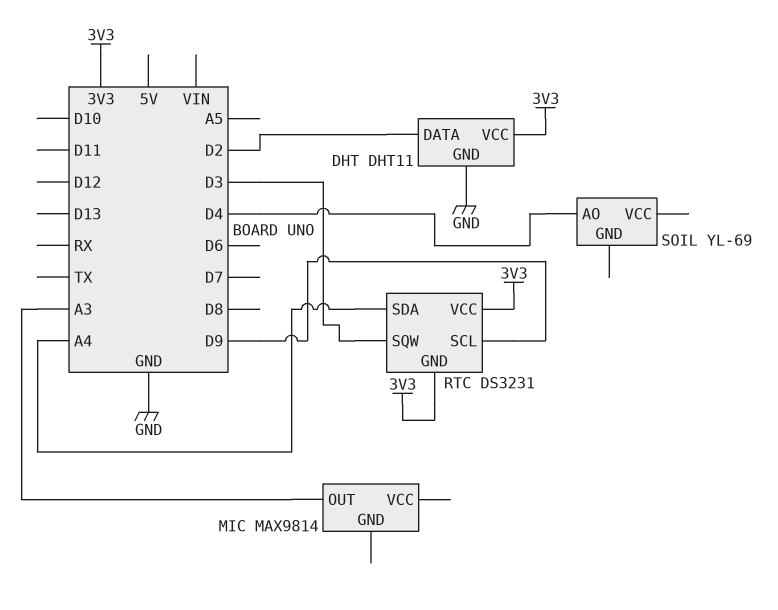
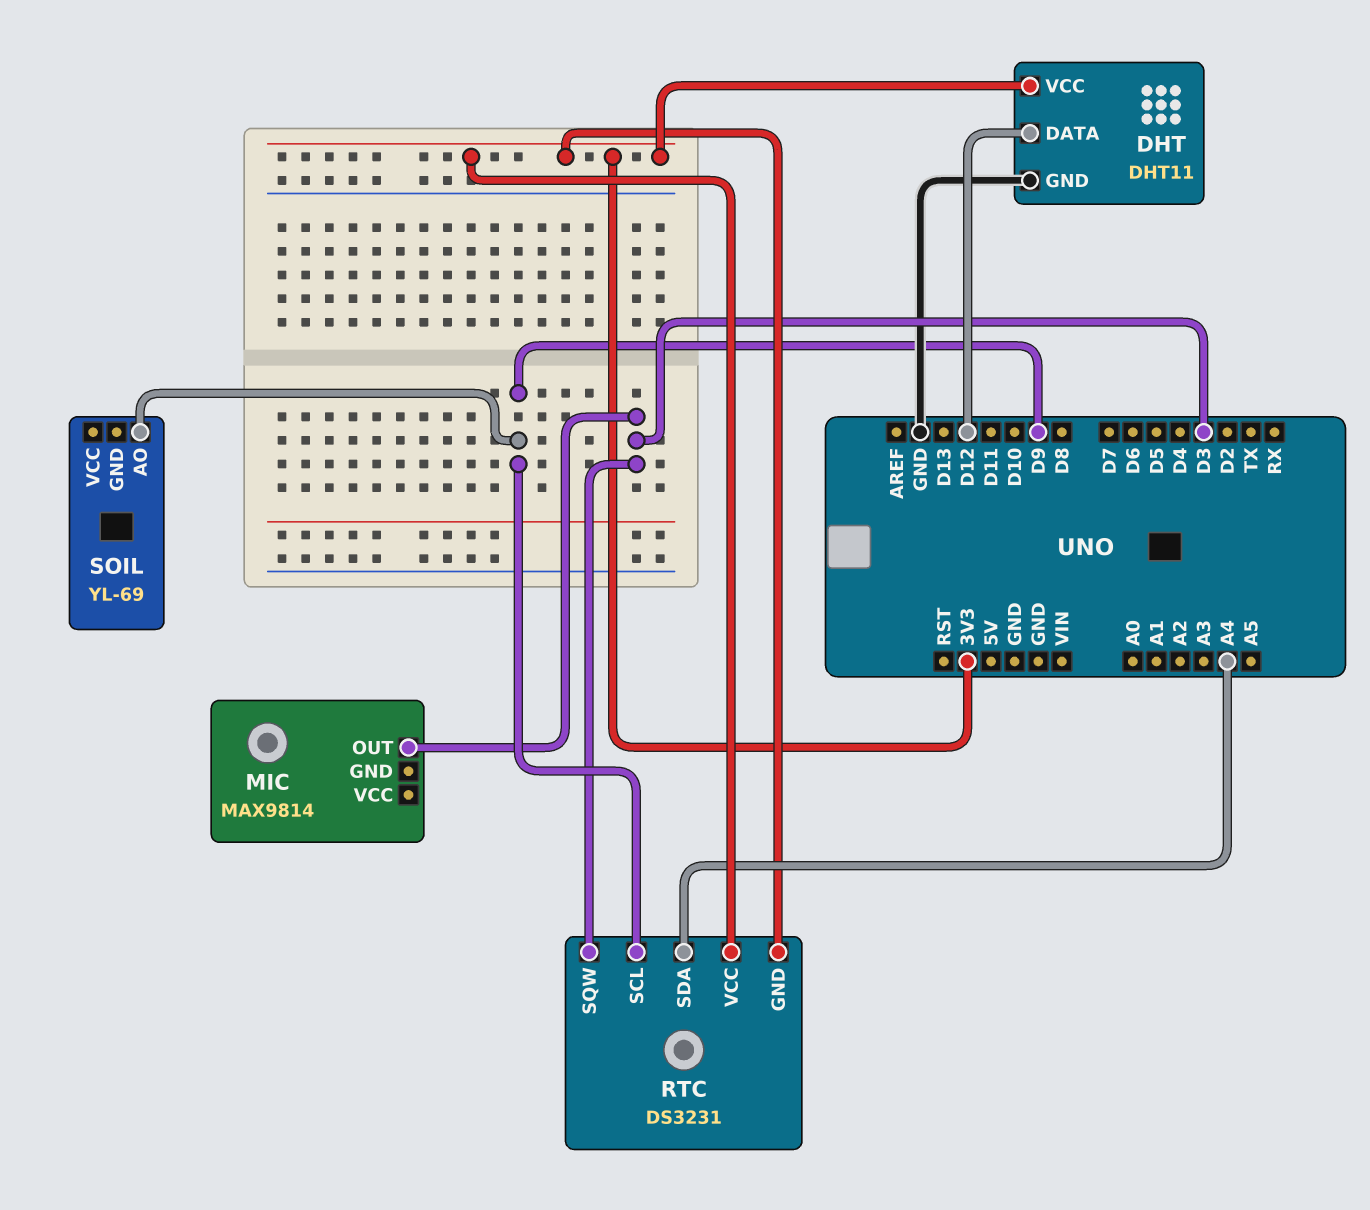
DHT pin DATA: D2 -> D12
MIC pin OUT: A3 -> D3
SOIL pin AO: D4 -> D9

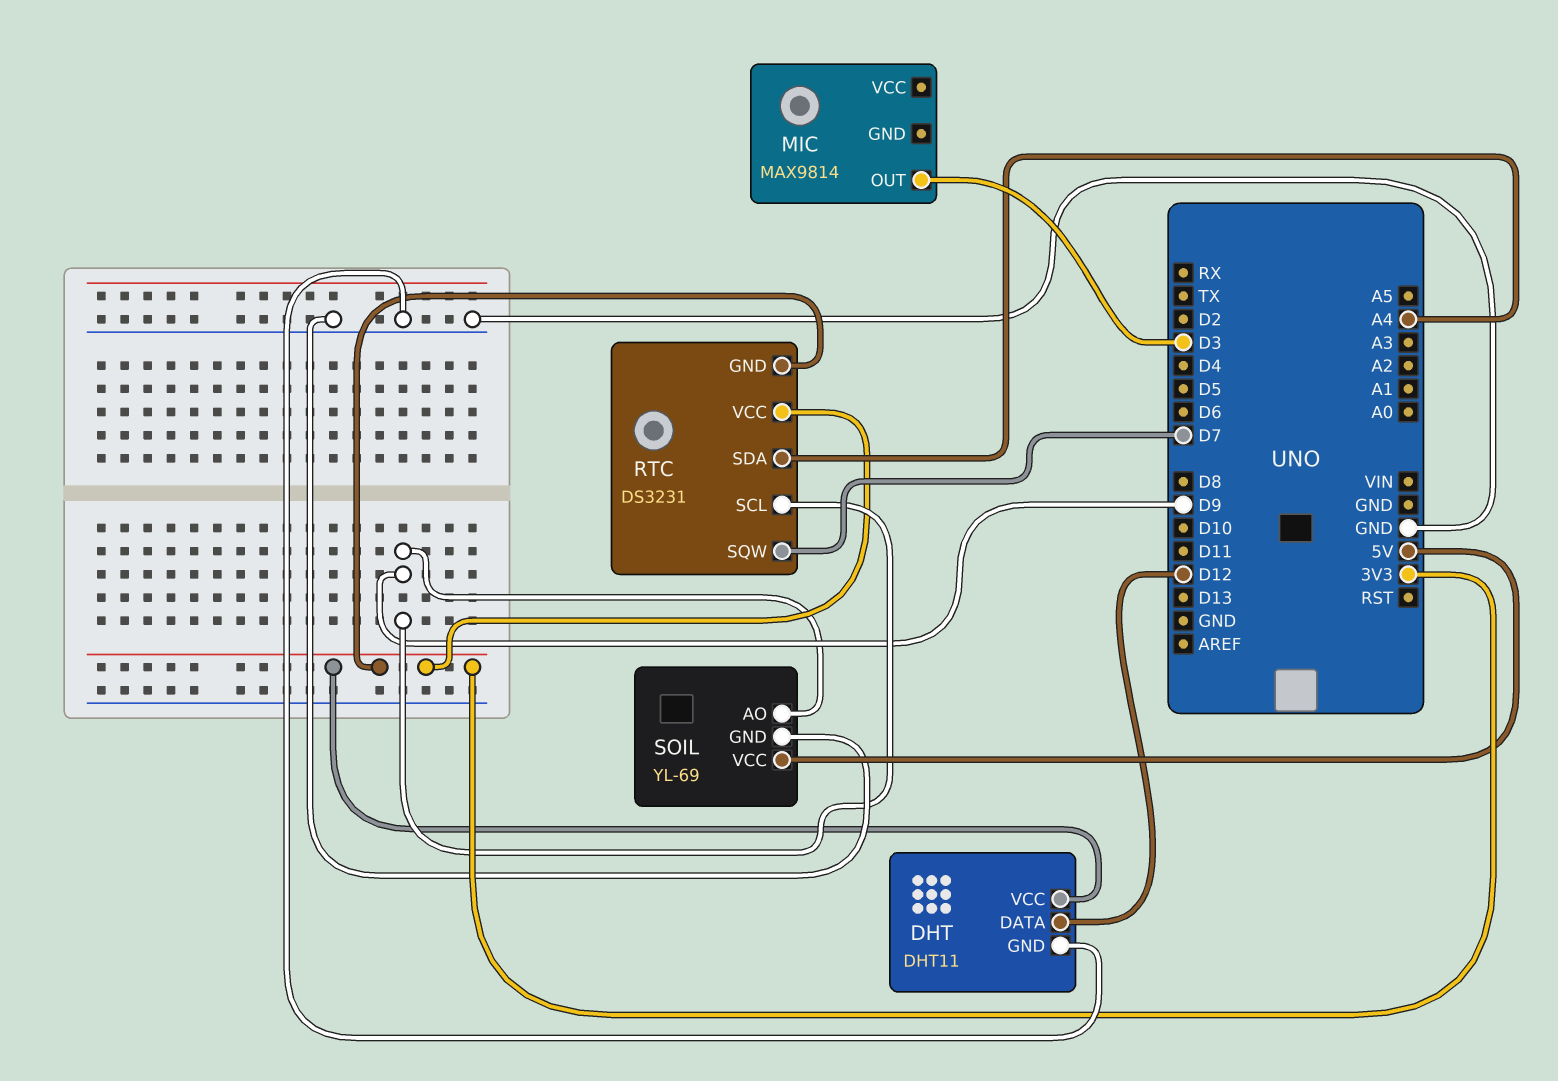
RTC pin SQW: D3 -> D7
SOIL pin GND: none -> GND
SOIL pin VCC: none -> 5V

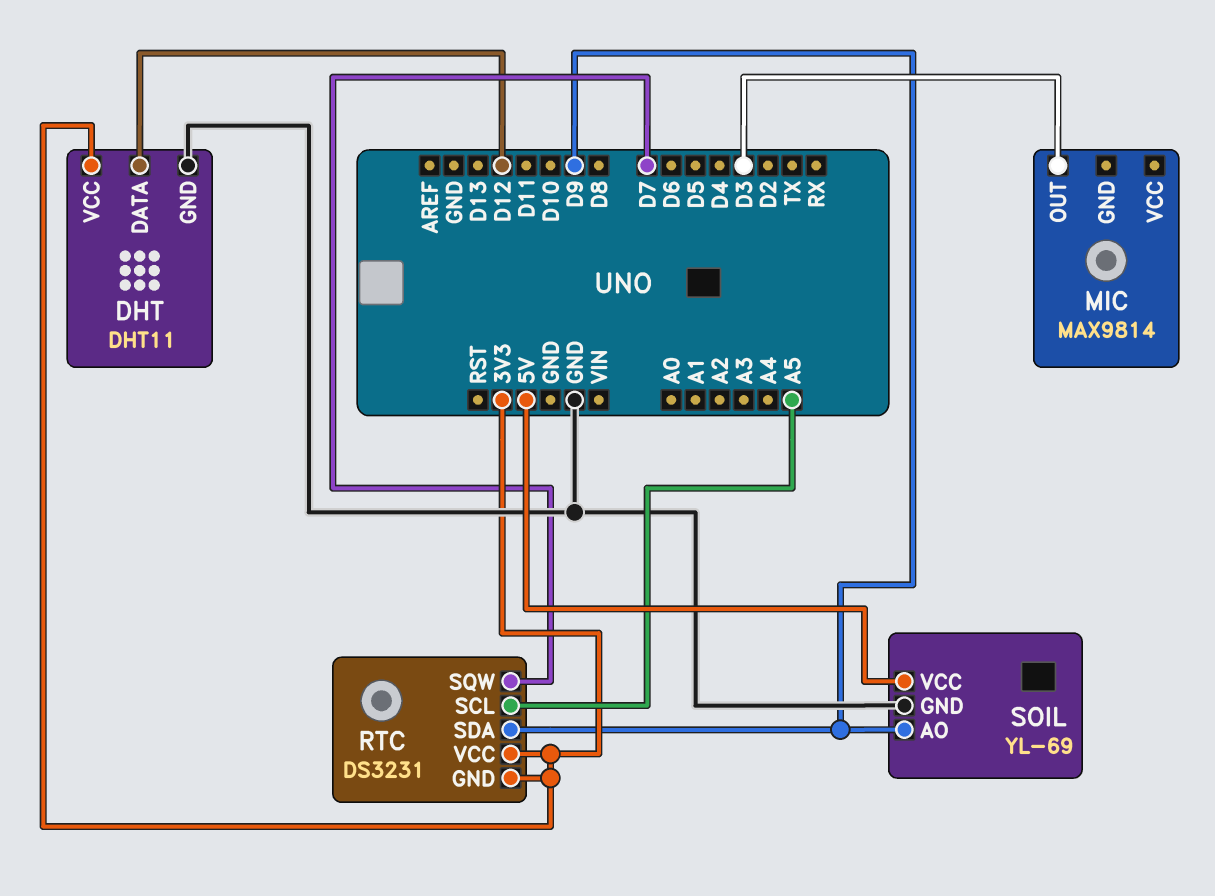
RTC pin SCL: D9 -> A5
RTC pin SDA: A4 -> D9

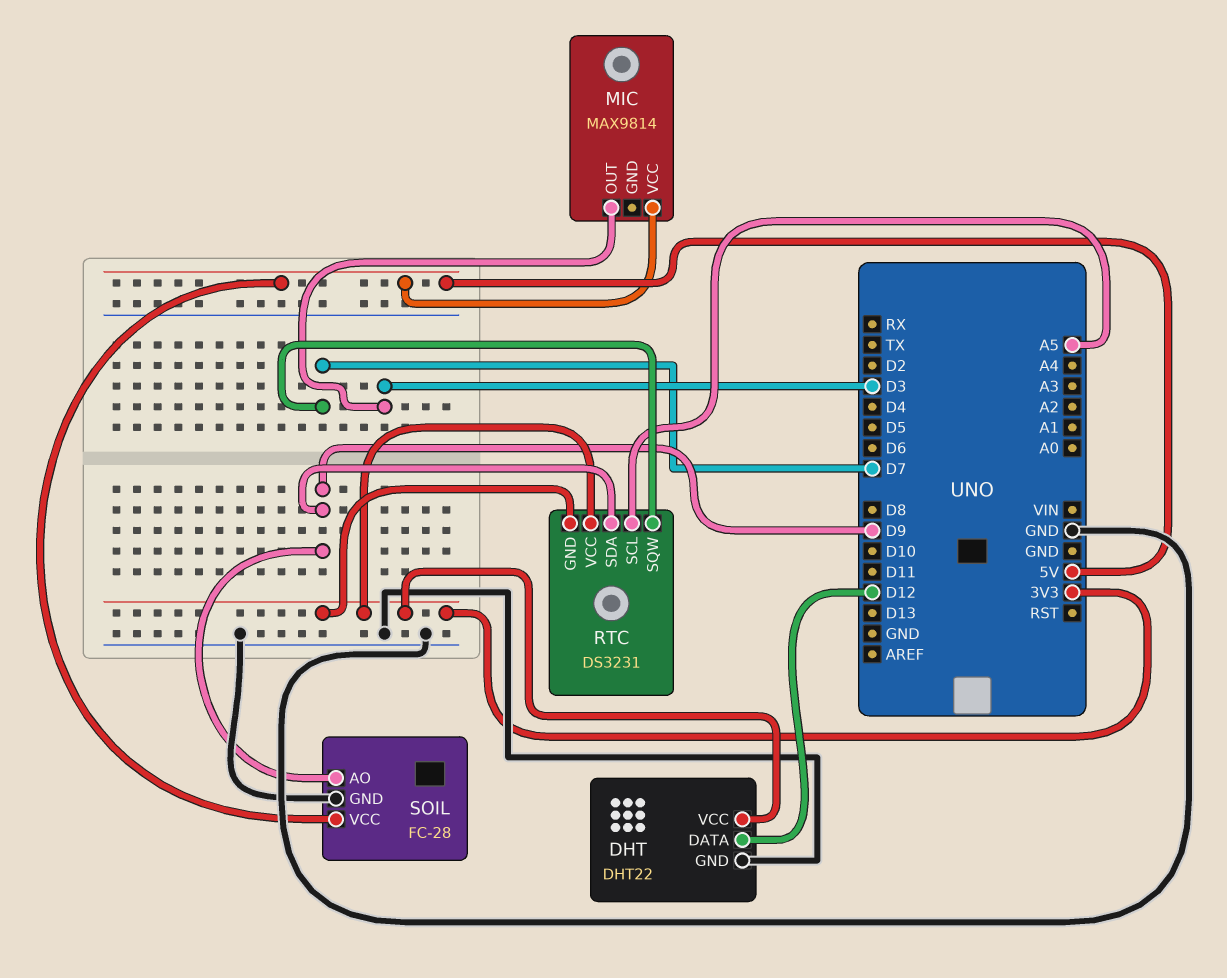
DHT: DHT11 -> DHT22
MIC pin VCC: none -> 5V
SOIL: YL-69 -> FC-28

